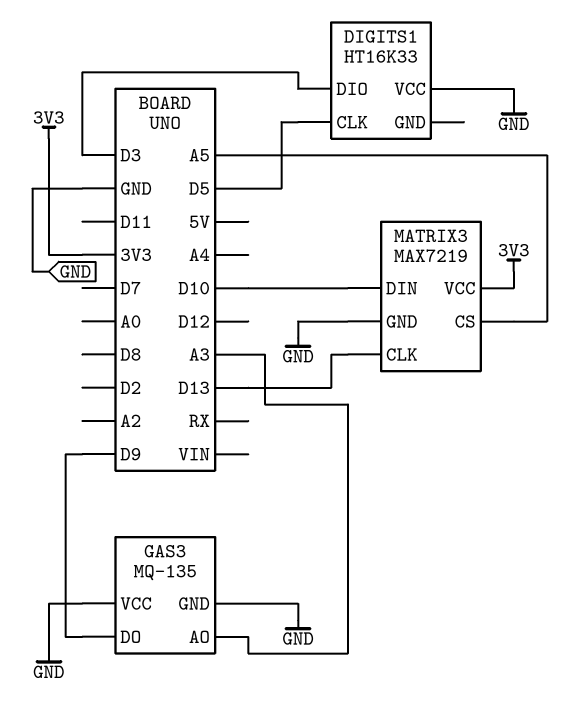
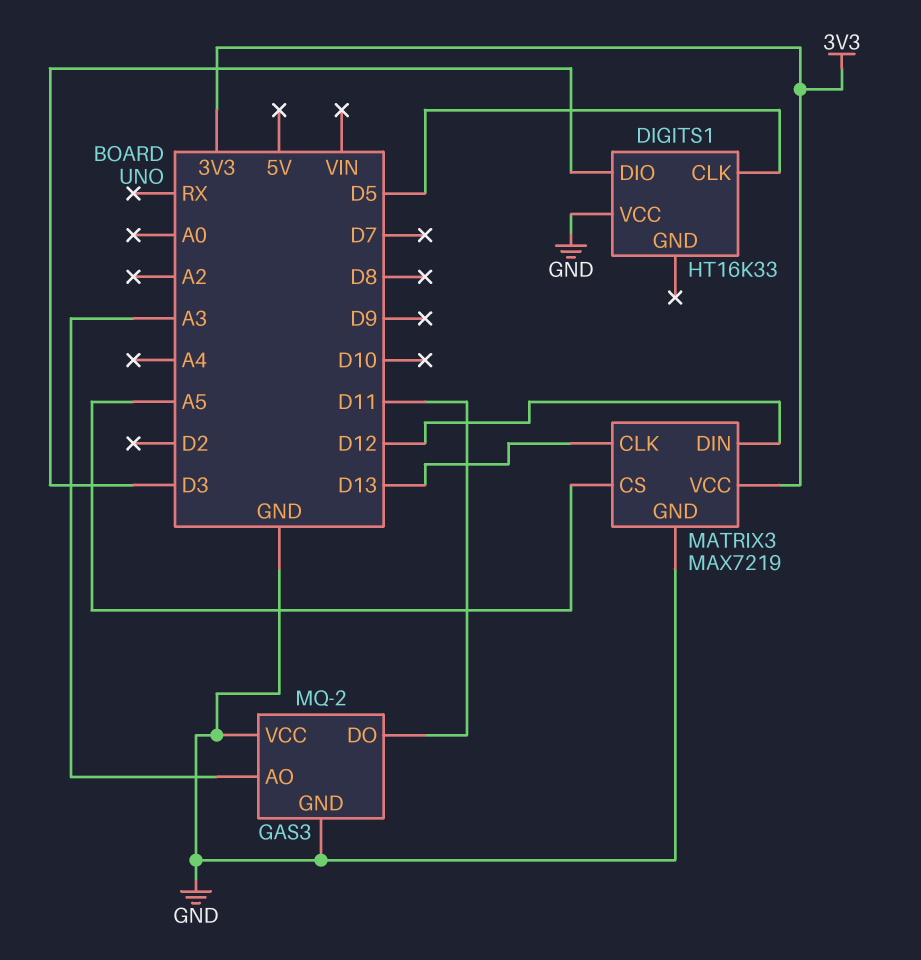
GAS3: MQ-135 -> MQ-2
GAS3 pin DO: D9 -> D11
MATRIX3 pin DIN: D10 -> D12

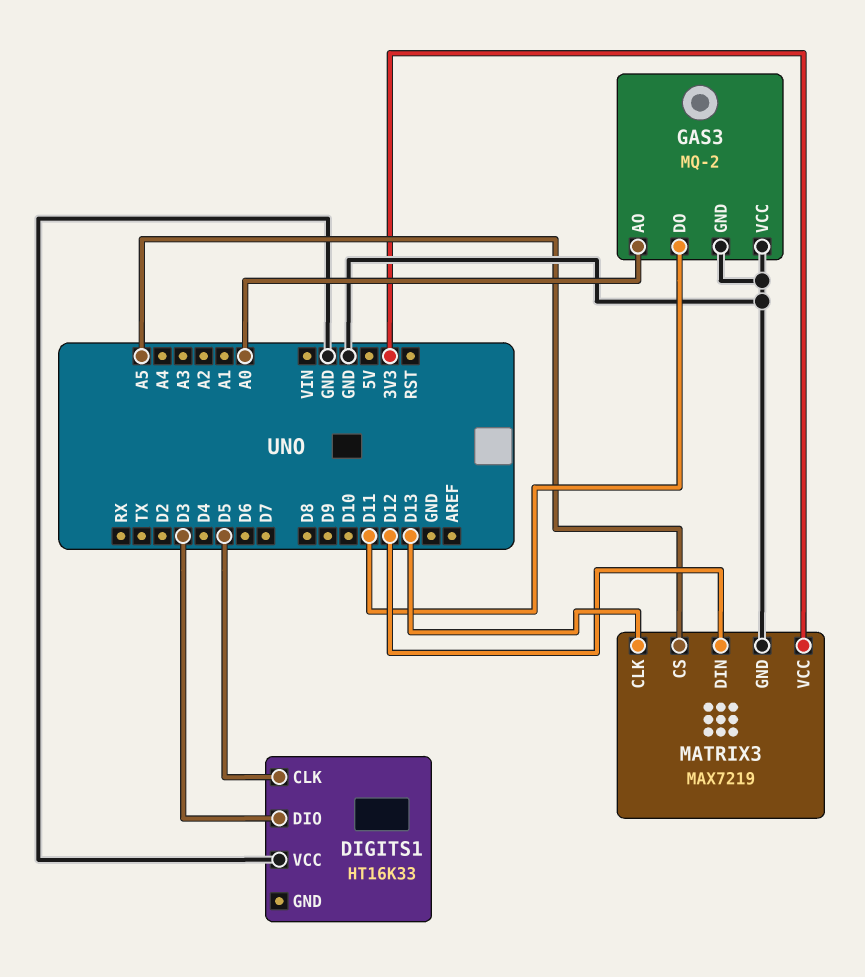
GAS3 pin AO: A3 -> A0

